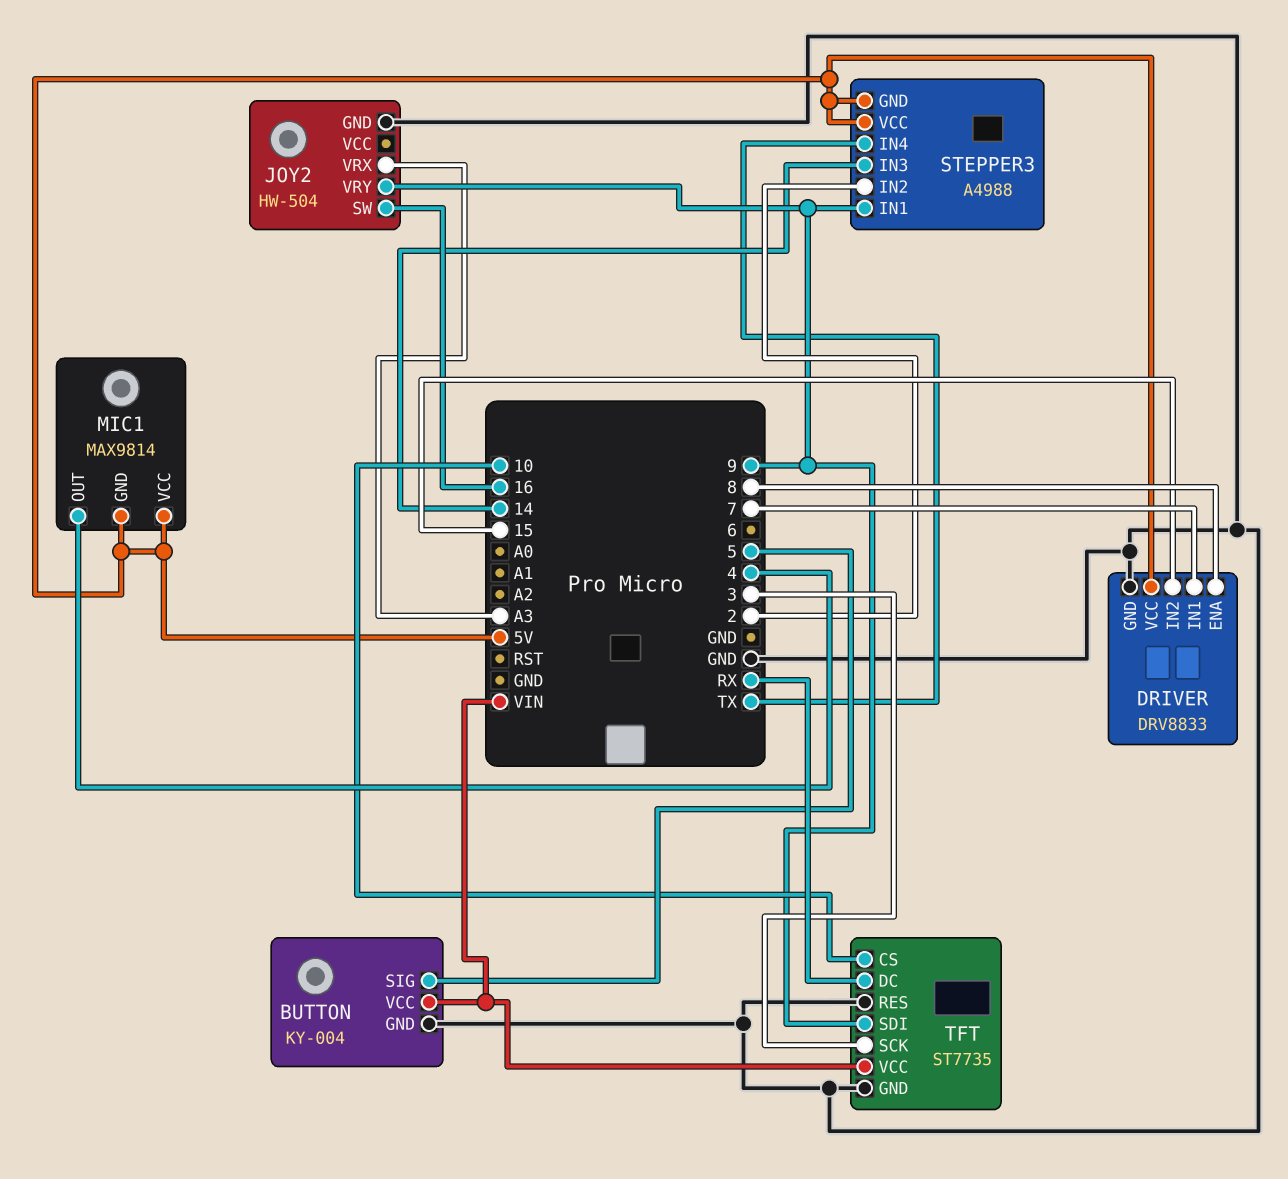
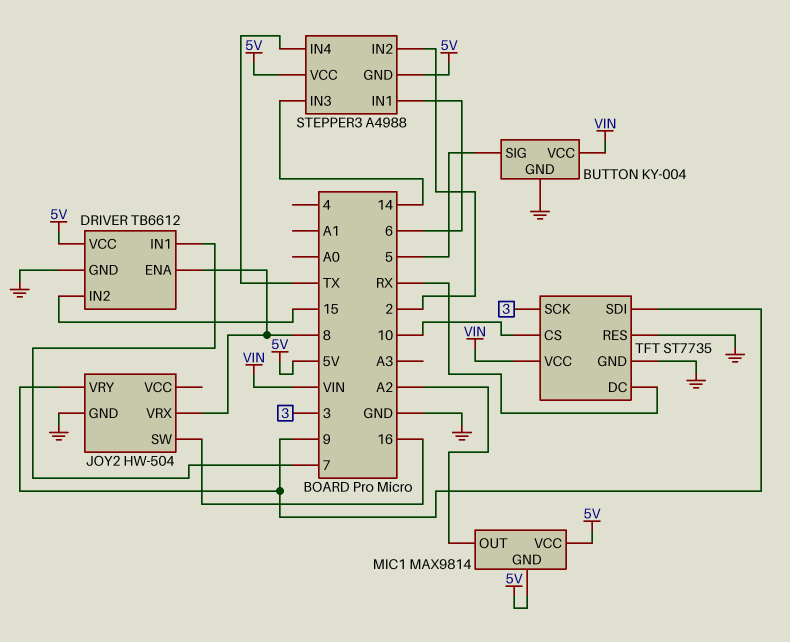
DRIVER: DRV8833 -> TB6612
JOY2 pin VRX: A3 -> 8
MIC1 pin OUT: 4 -> A2
STEPPER3 pin IN1: 9 -> 6

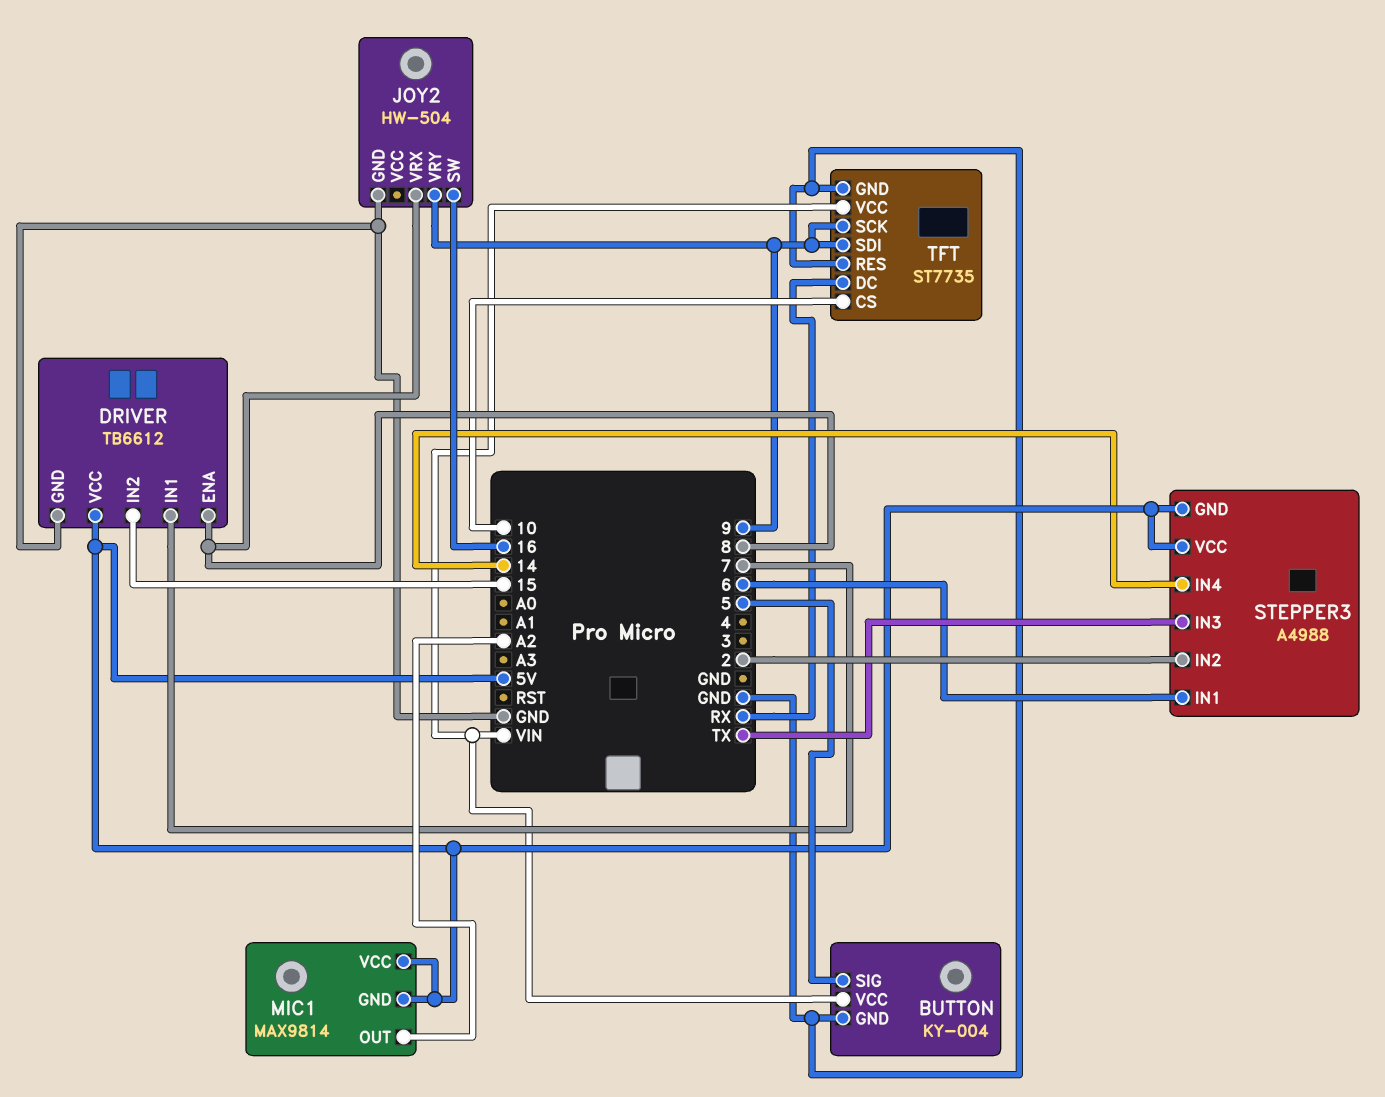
STEPPER3 pin IN3: 14 -> TX
STEPPER3 pin IN4: TX -> 14
TFT pin SCK: 3 -> 9

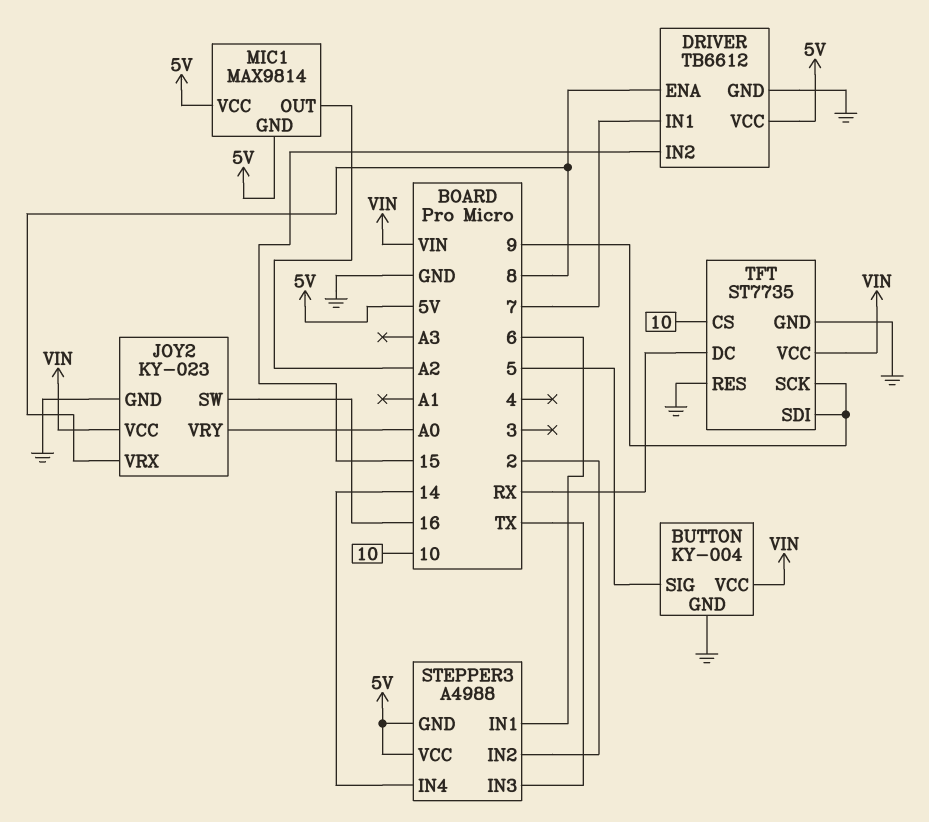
JOY2: HW-504 -> KY-023
JOY2 pin VCC: none -> VIN
JOY2 pin VRY: 9 -> A0

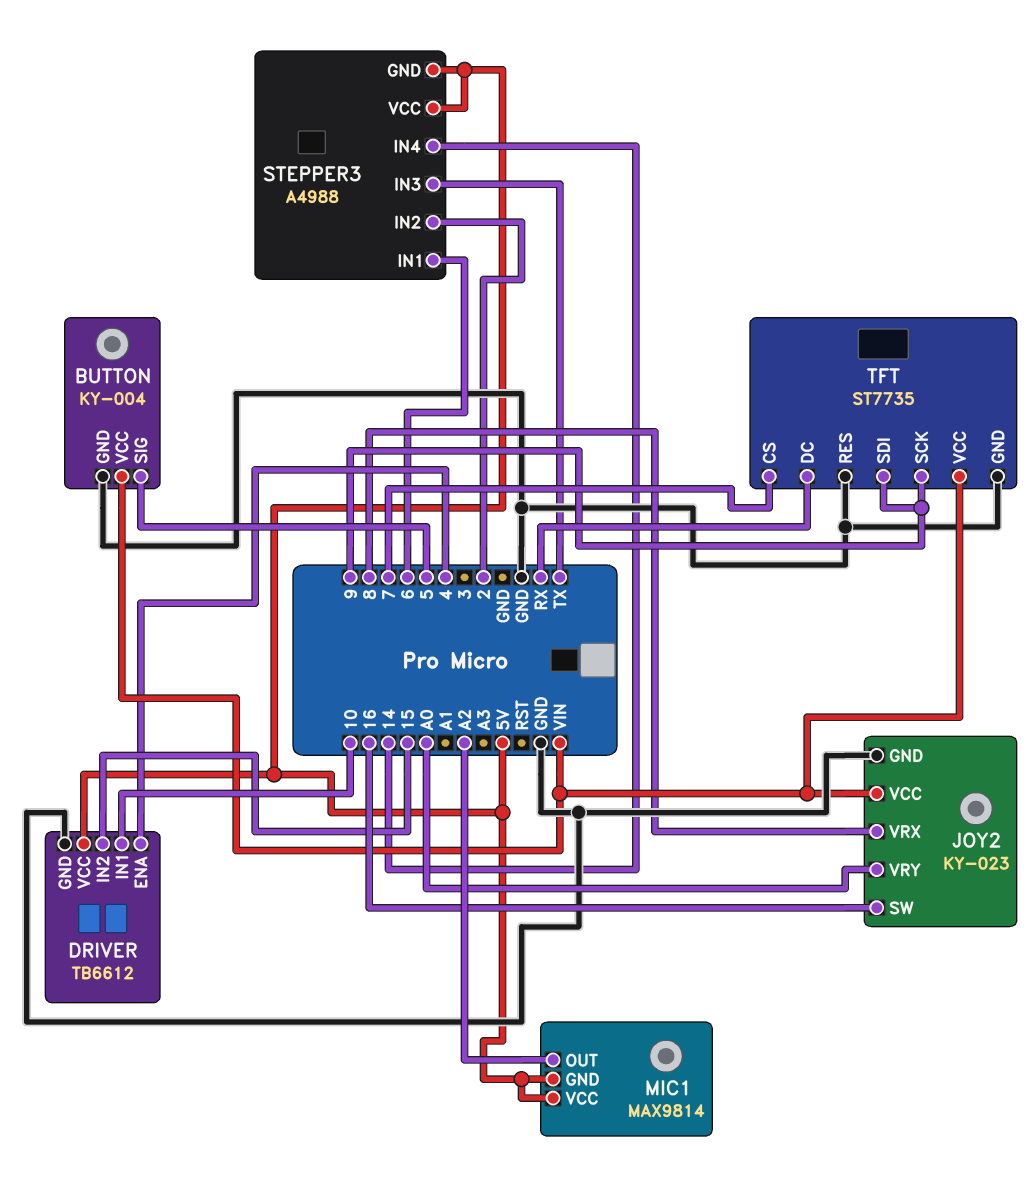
DRIVER pin ENA: 8 -> 4
DRIVER pin IN1: 7 -> 10
TFT pin CS: 10 -> 7

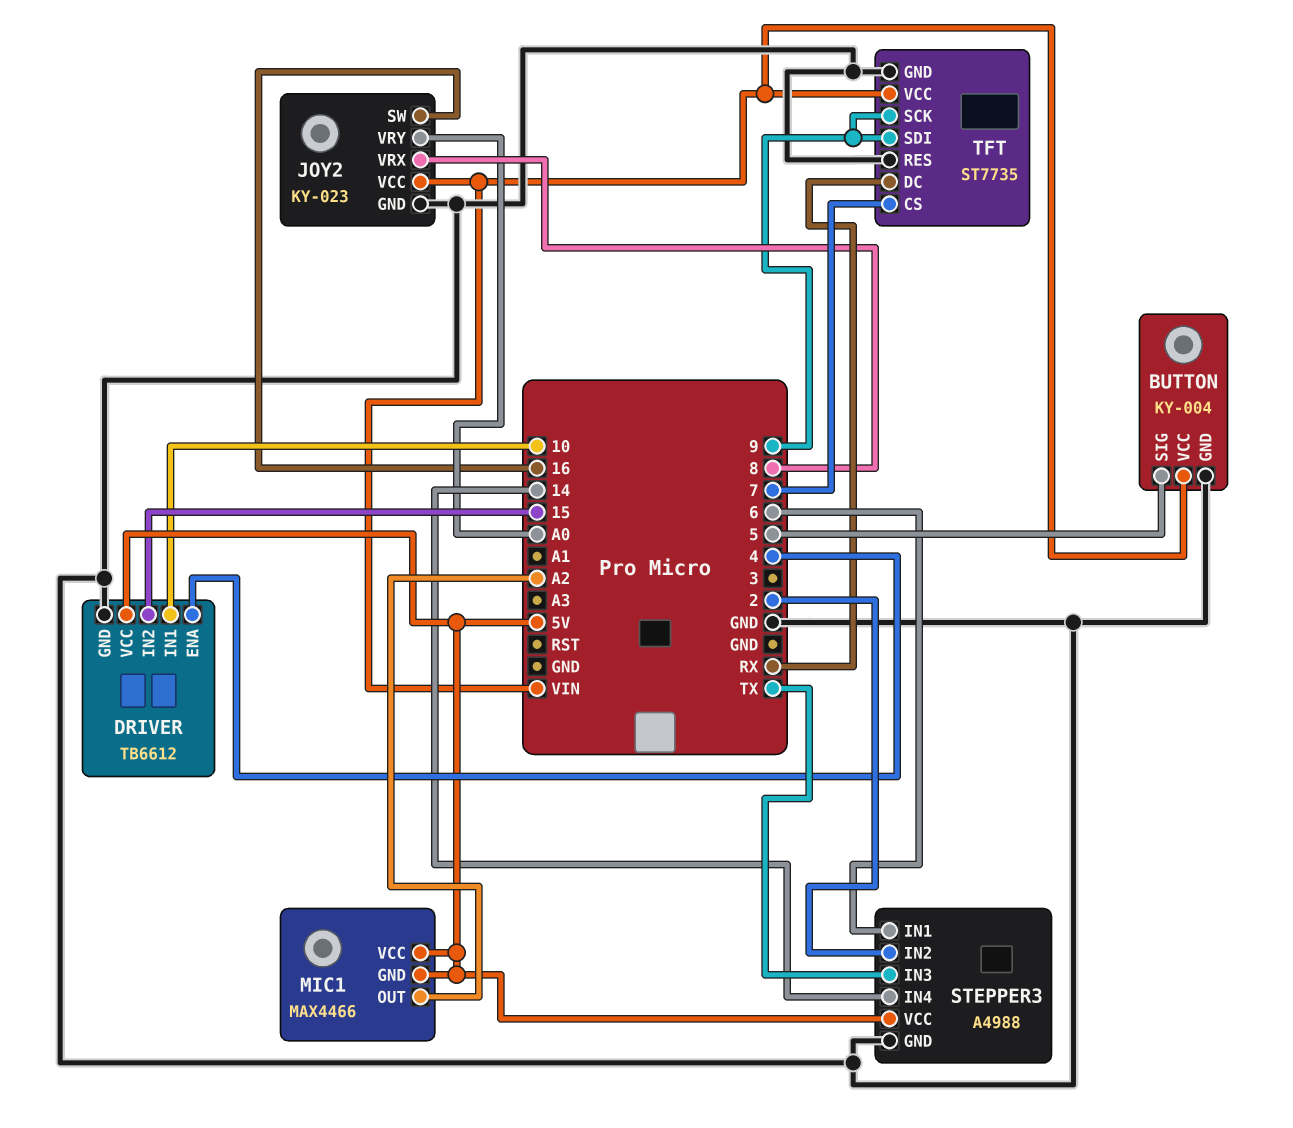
MIC1: MAX9814 -> MAX4466
STEPPER3 pin GND: 5V -> GND

